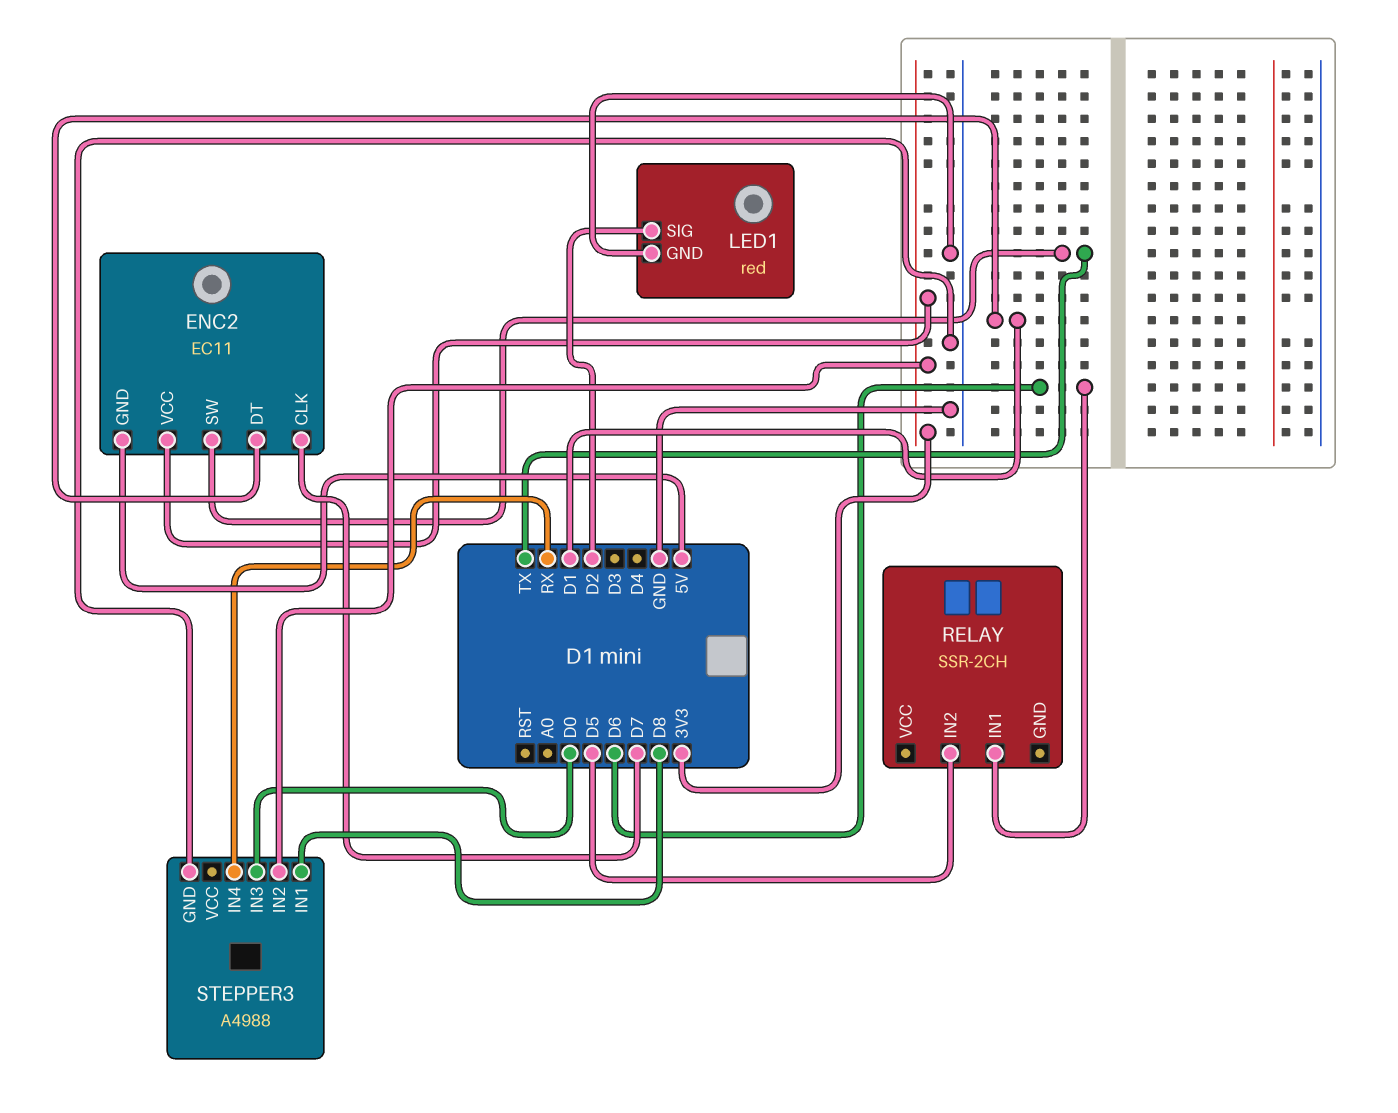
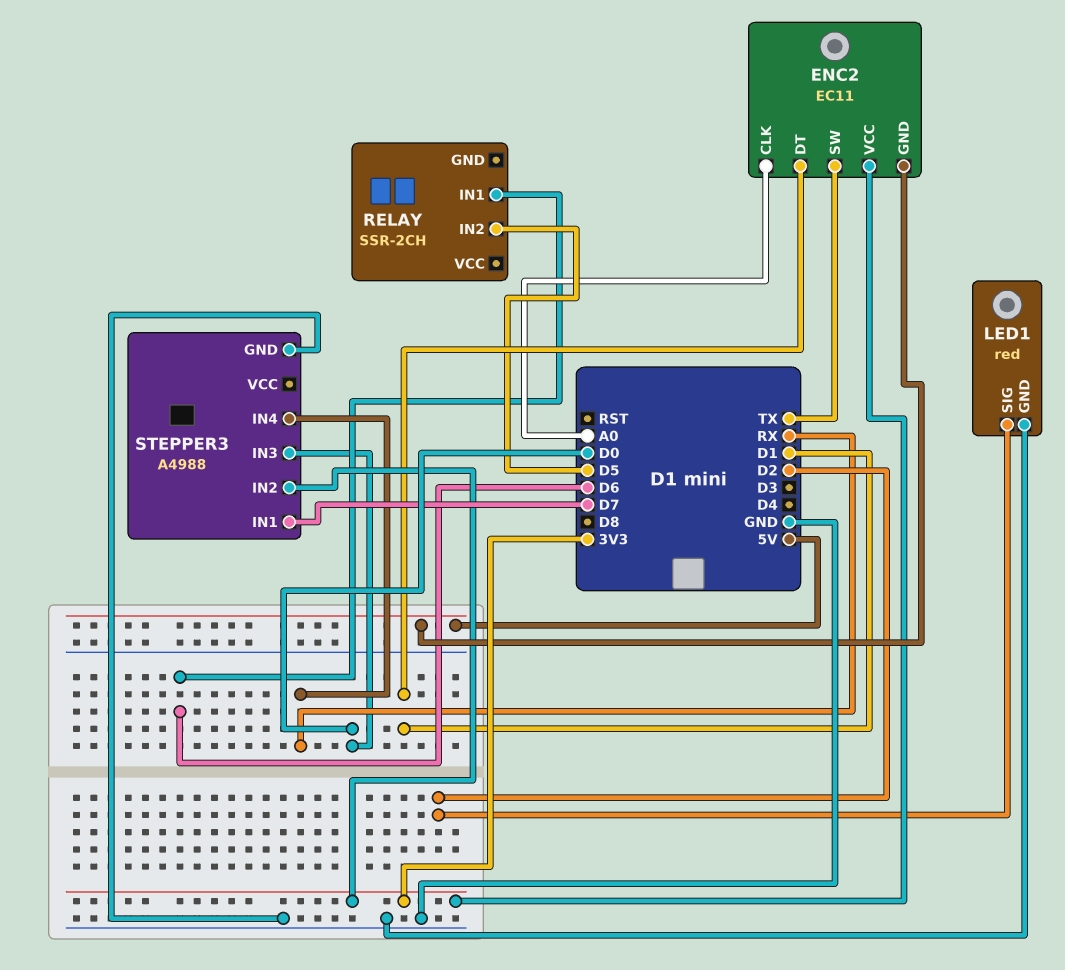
ENC2 pin CLK: D7 -> A0
STEPPER3 pin IN1: D8 -> D7

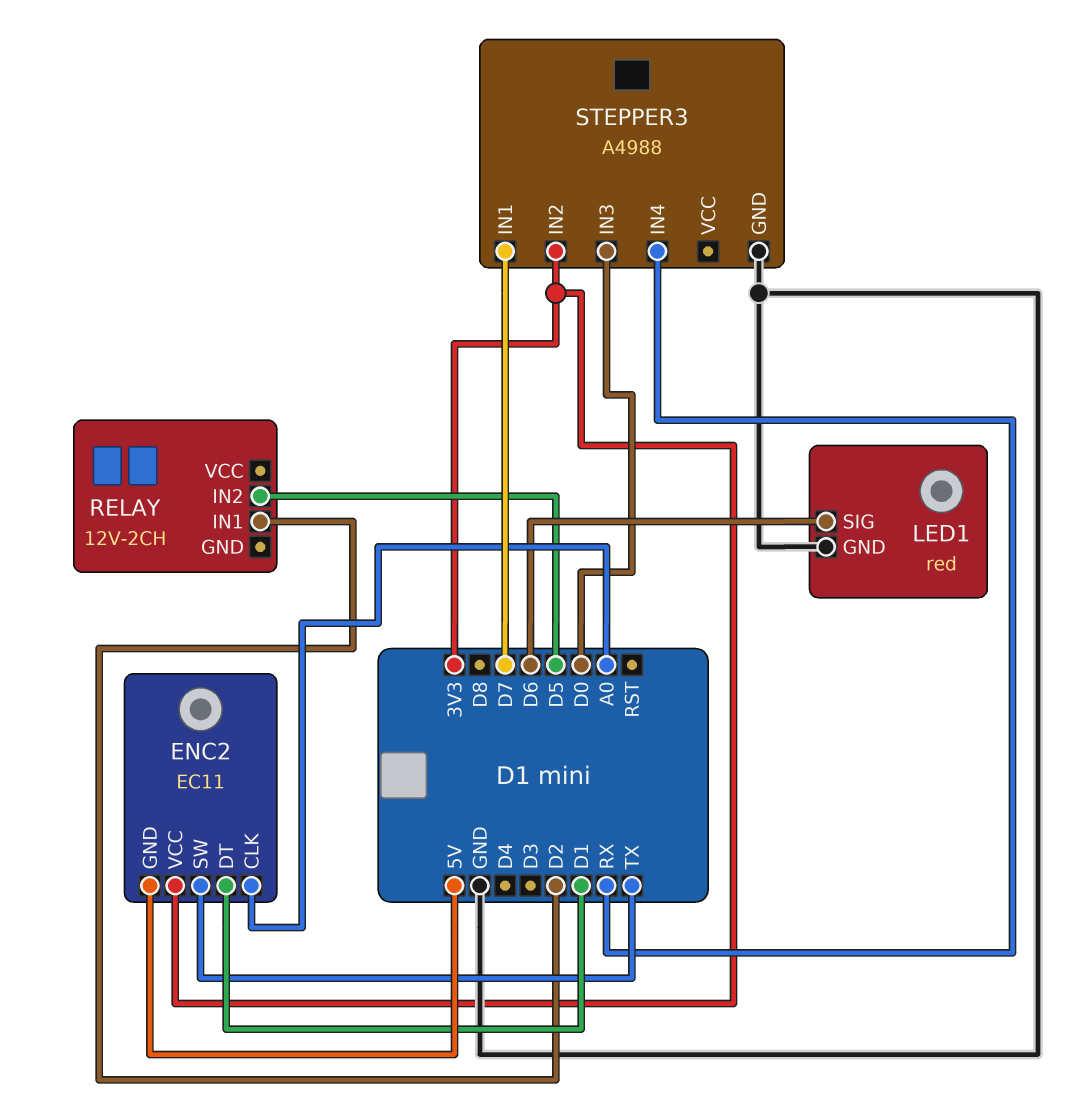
LED1 pin SIG: D2 -> D6
RELAY: SSR-2CH -> 12V-2CH
RELAY pin IN1: D6 -> D2

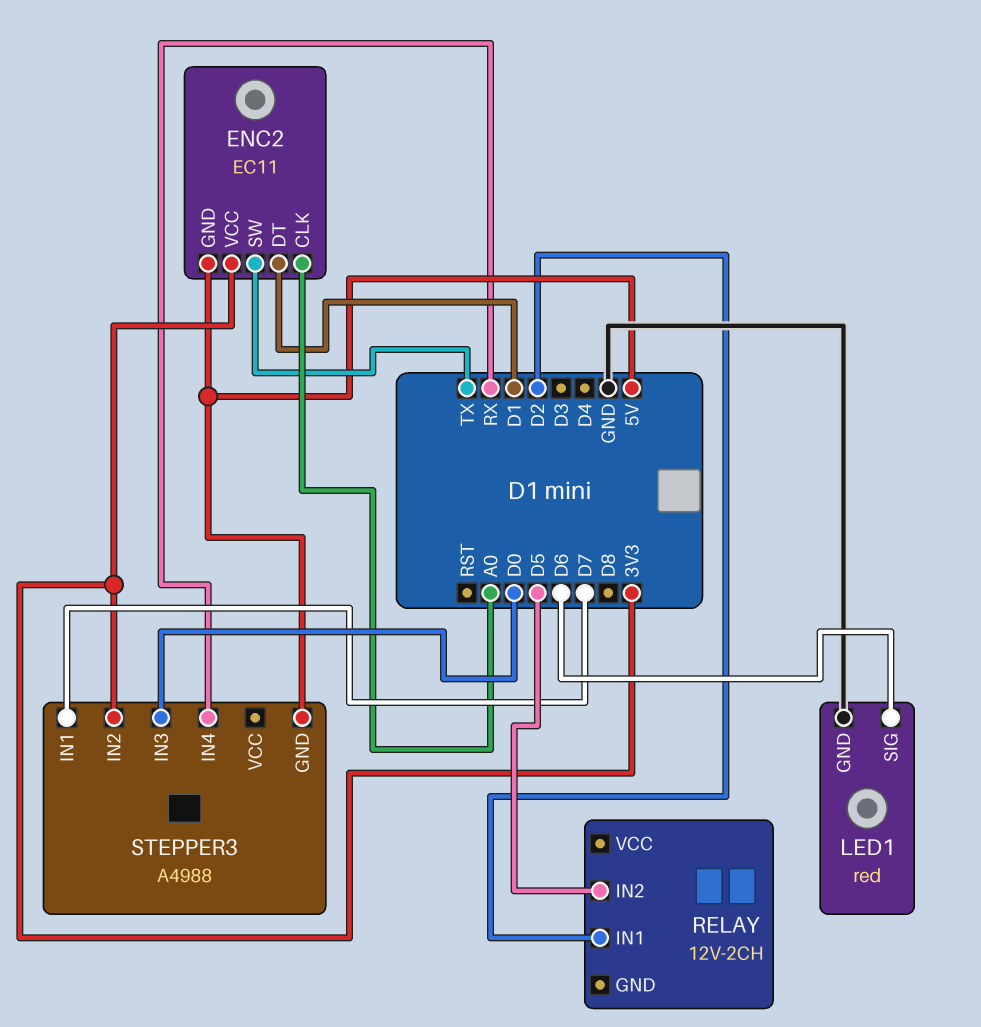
STEPPER3 pin GND: GND -> 5V

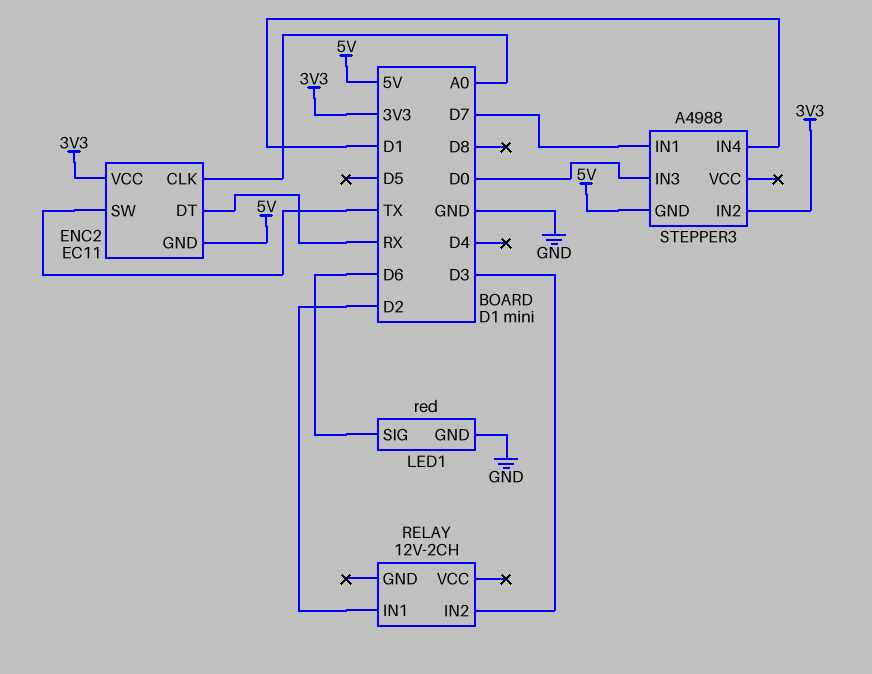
ENC2 pin DT: D1 -> RX
RELAY pin IN2: D5 -> D3
STEPPER3 pin IN4: RX -> D1

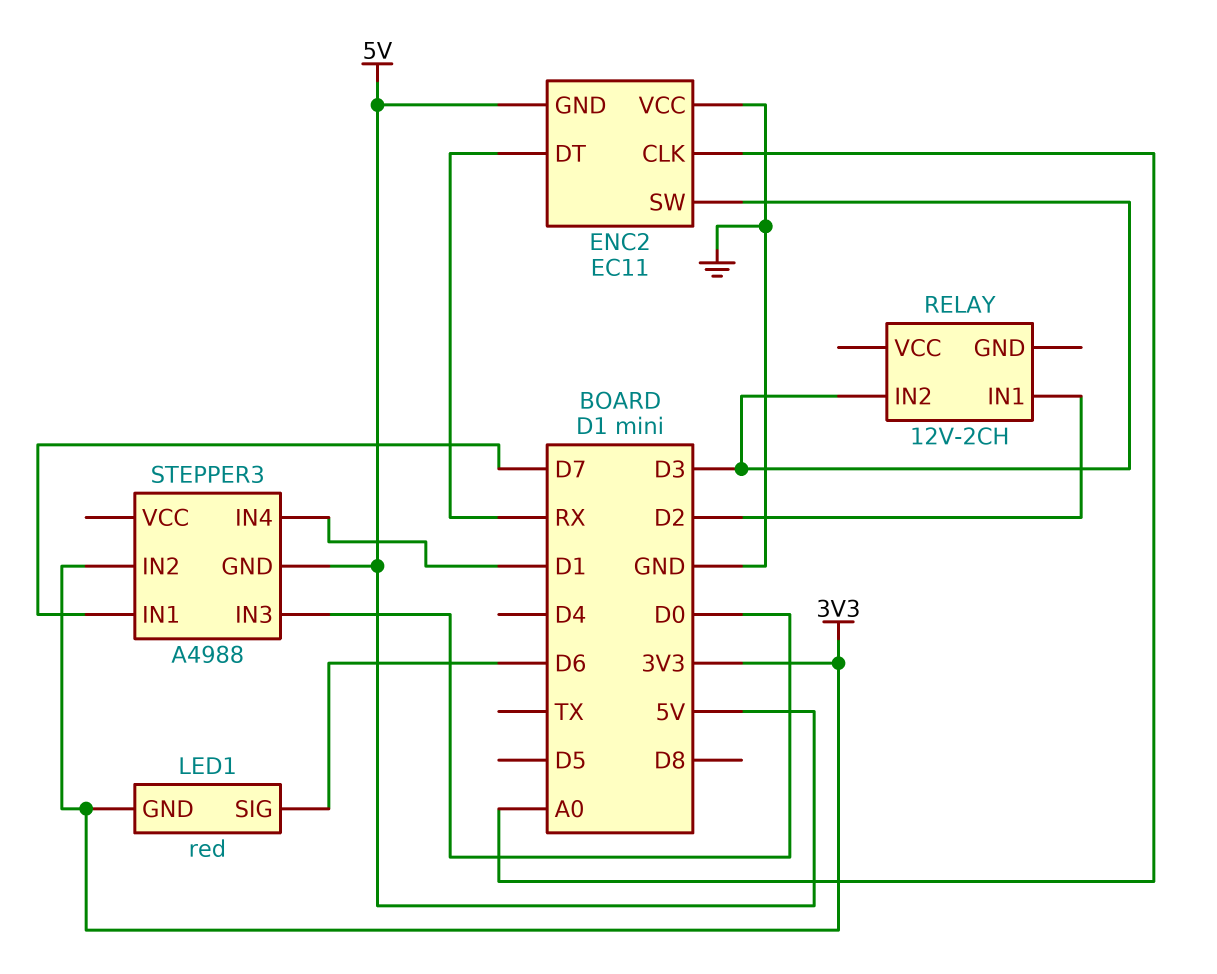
ENC2 pin SW: TX -> D3
ENC2 pin VCC: 3V3 -> GND
LED1 pin GND: GND -> 3V3

